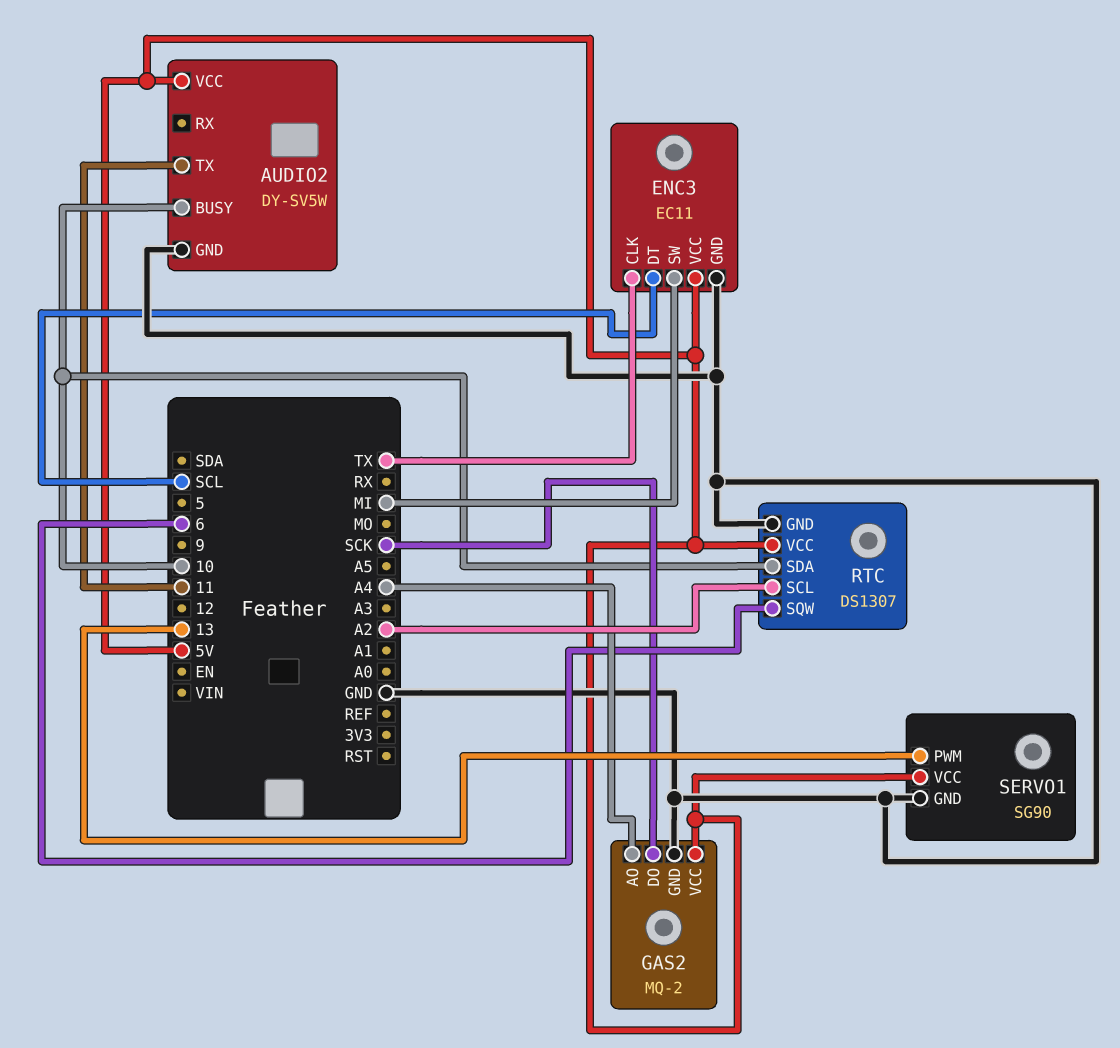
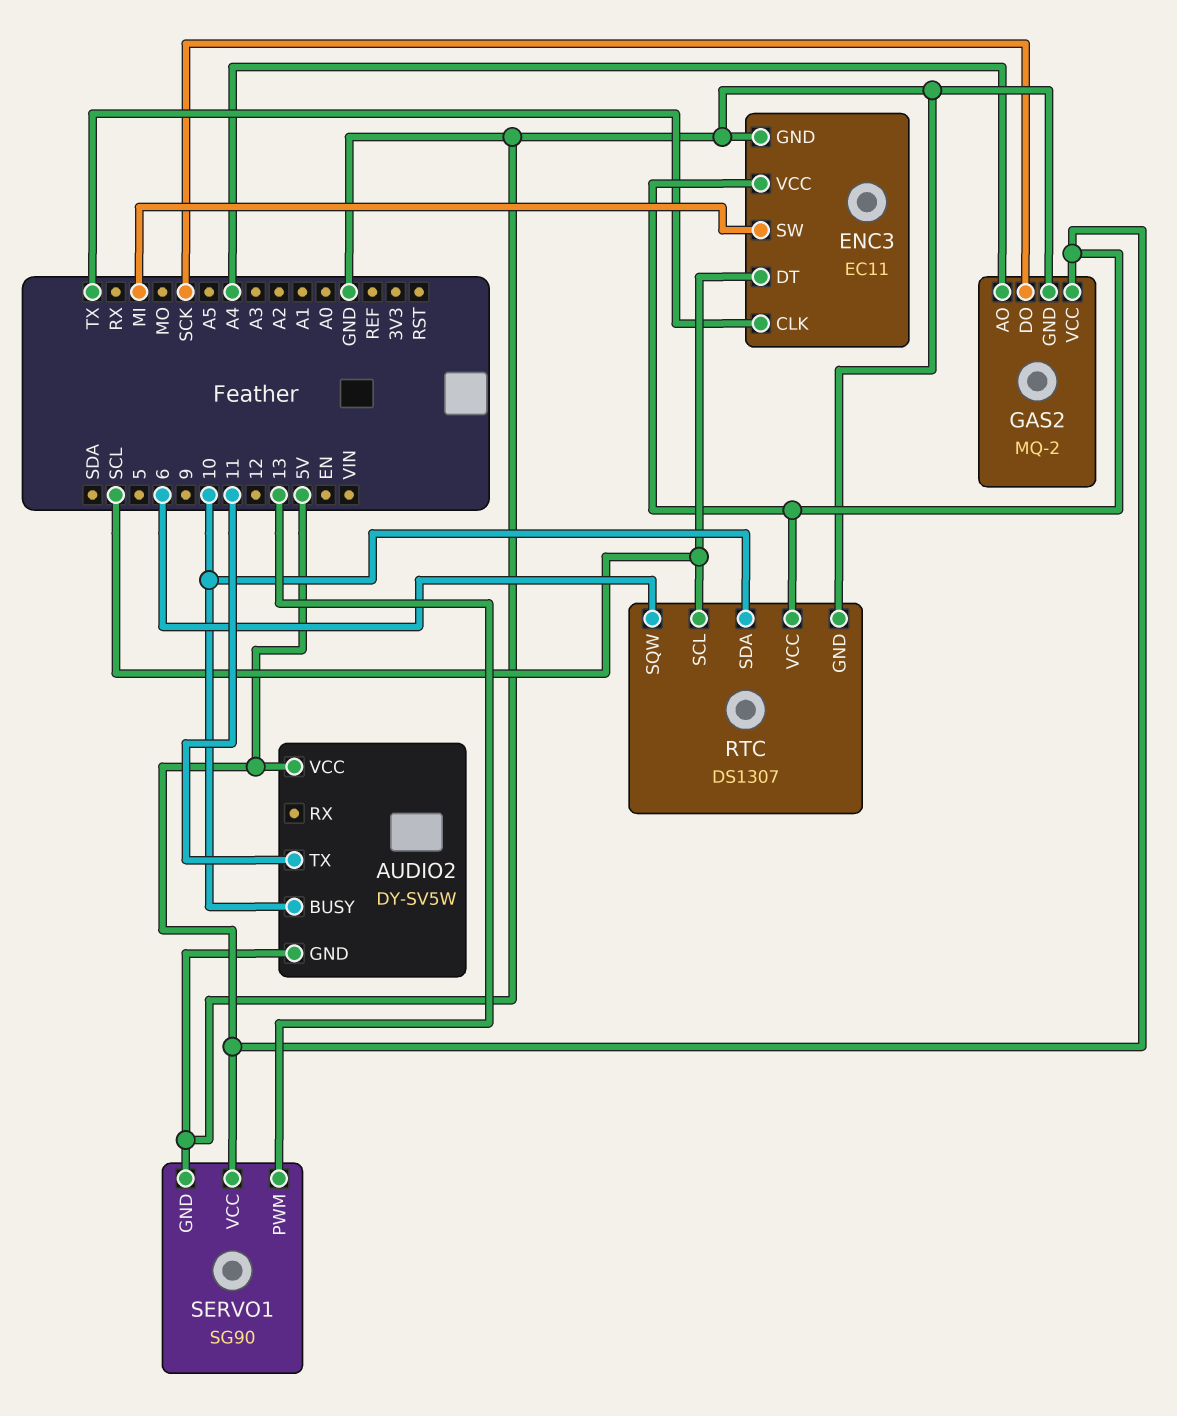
RTC pin SCL: A2 -> SCL

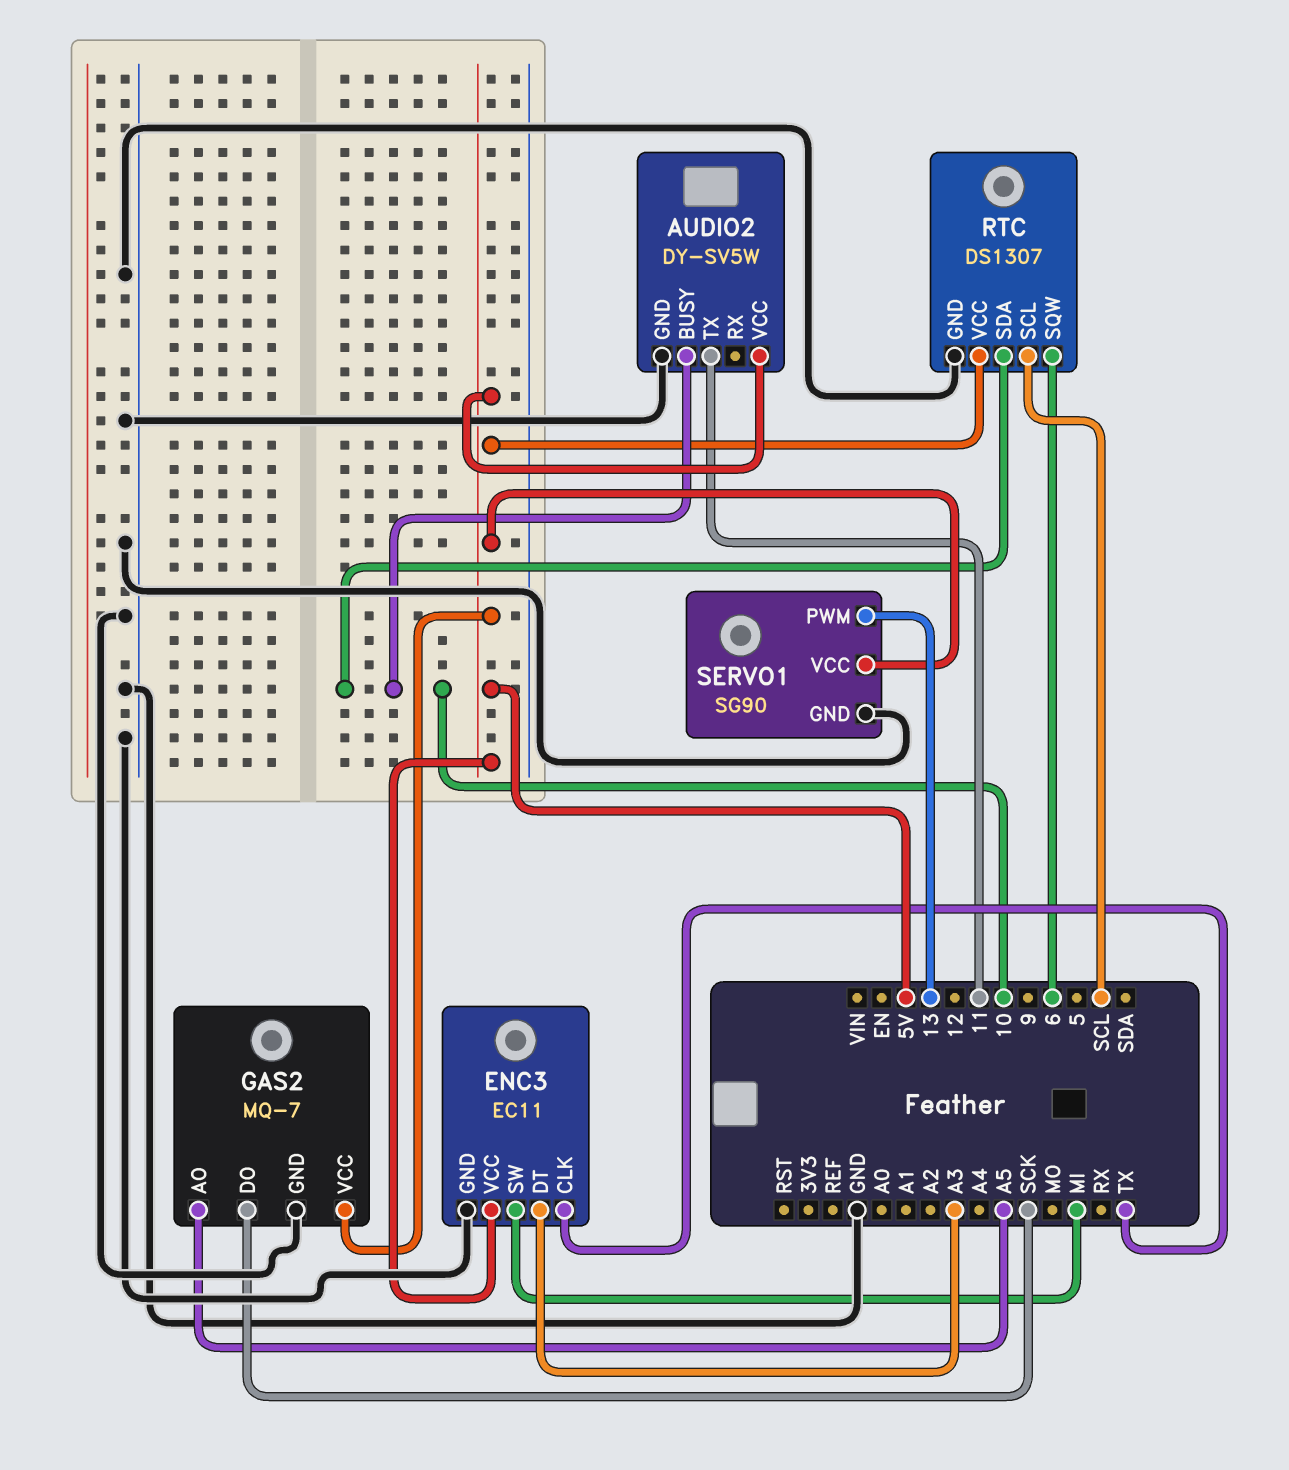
ENC3 pin DT: SCL -> A3
GAS2: MQ-2 -> MQ-7
GAS2 pin AO: A4 -> A5

